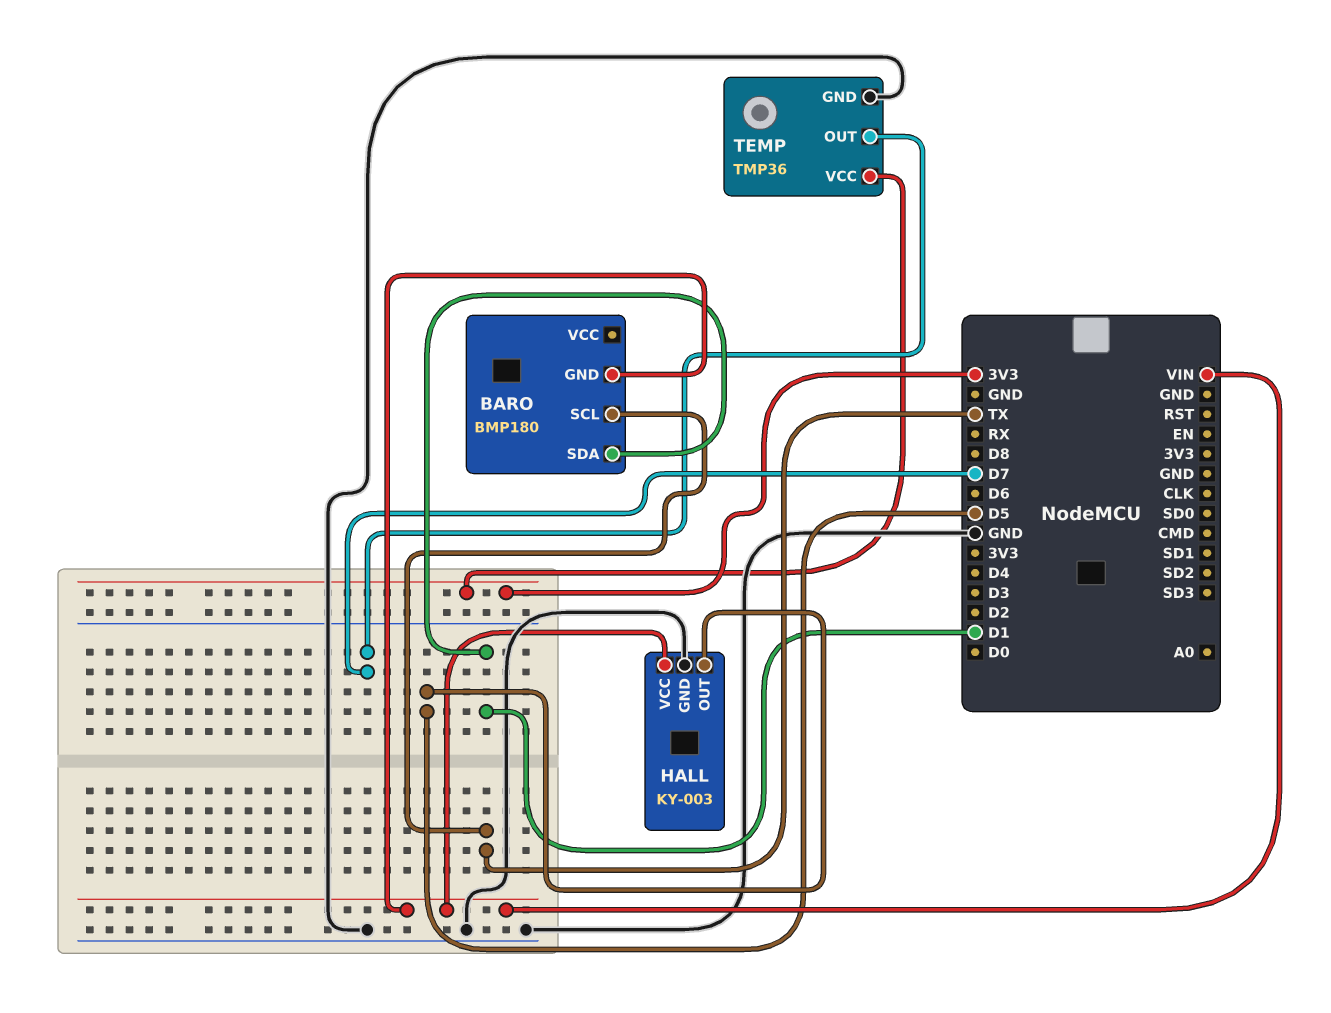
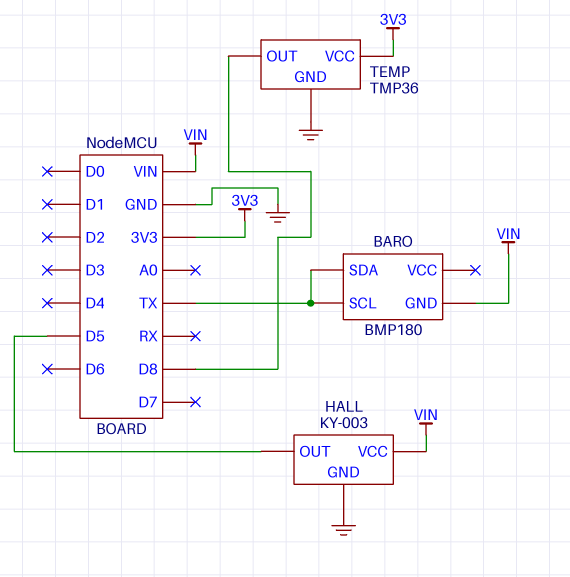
BARO pin SDA: D1 -> TX
TEMP pin OUT: D7 -> D8

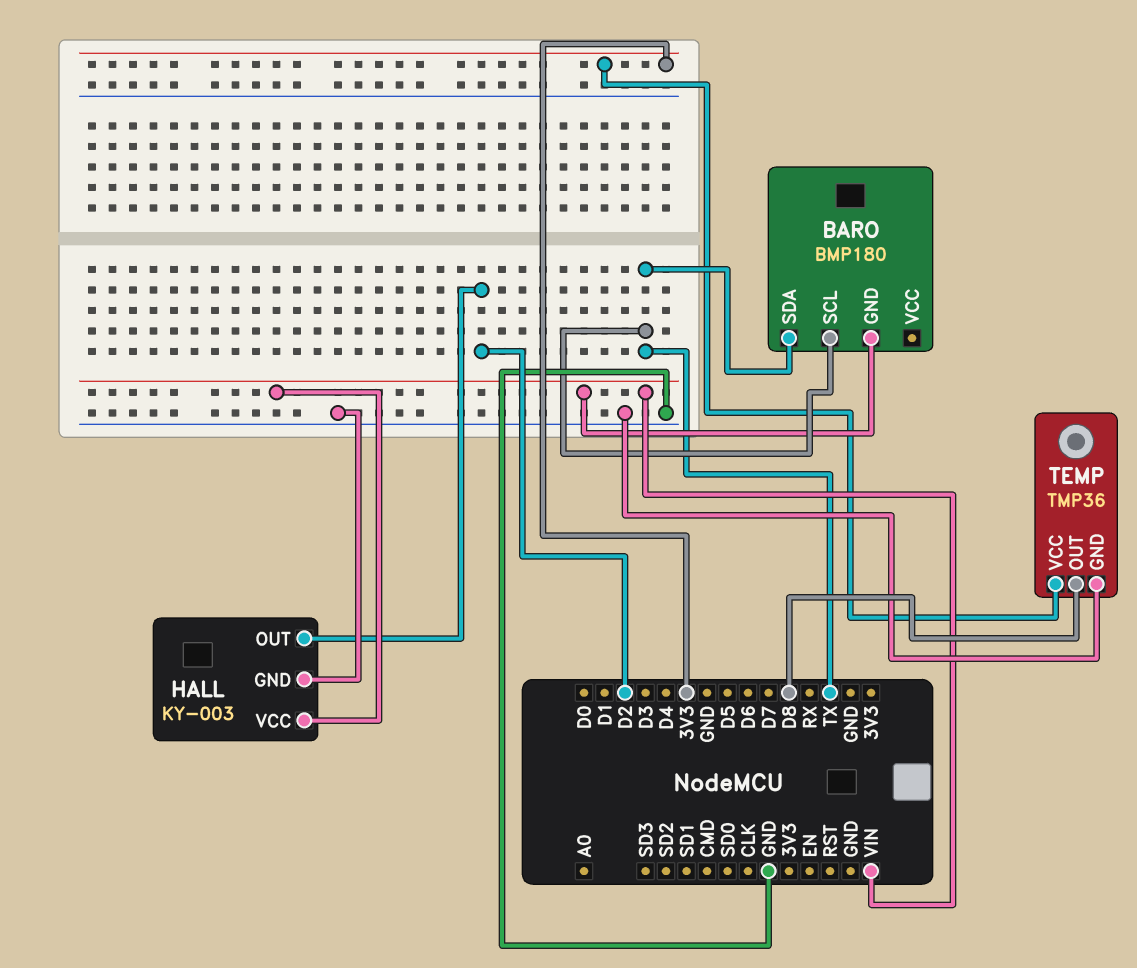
HALL pin OUT: D5 -> D2

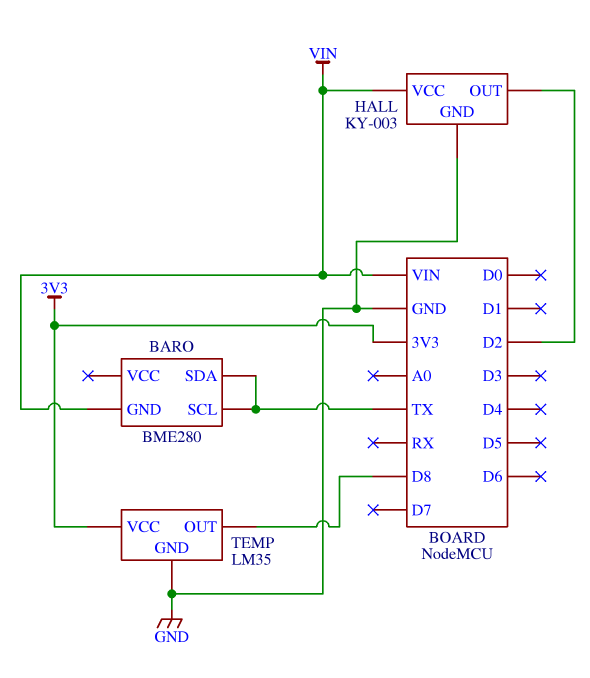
BARO: BMP180 -> BME280
TEMP: TMP36 -> LM35

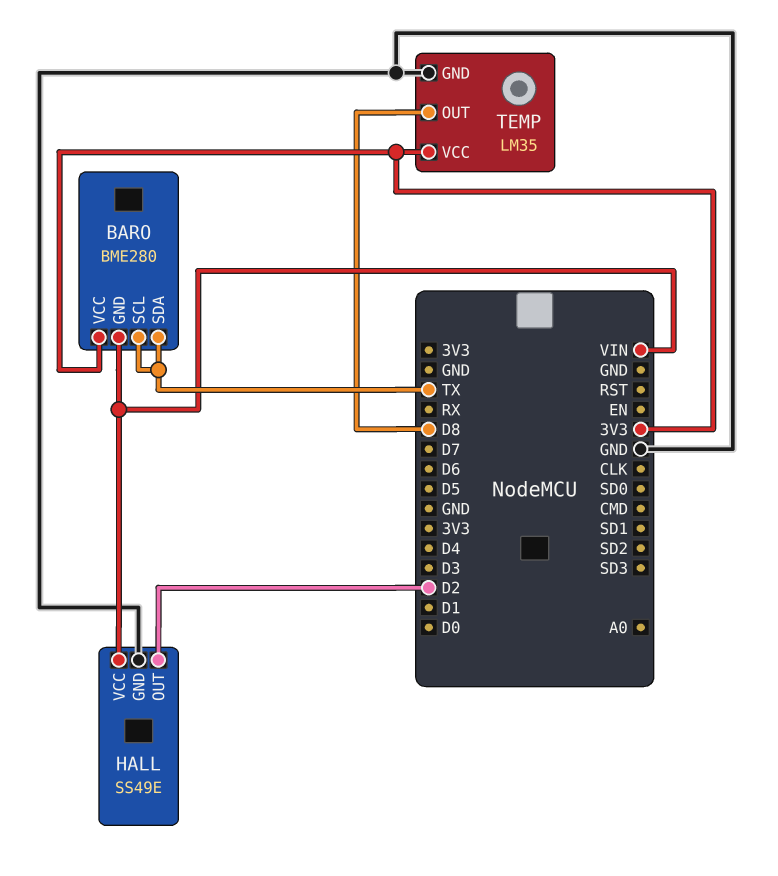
BARO pin VCC: none -> 3V3
HALL: KY-003 -> SS49E

